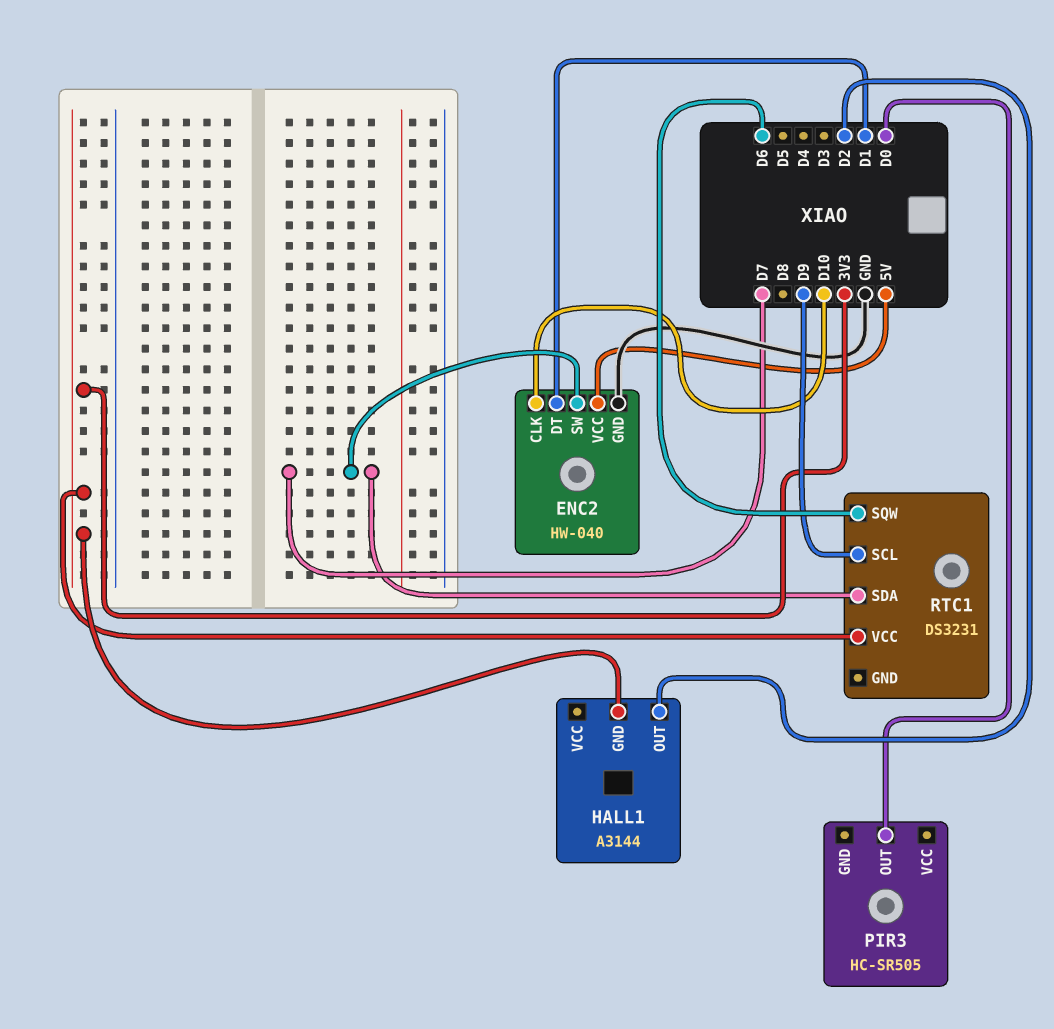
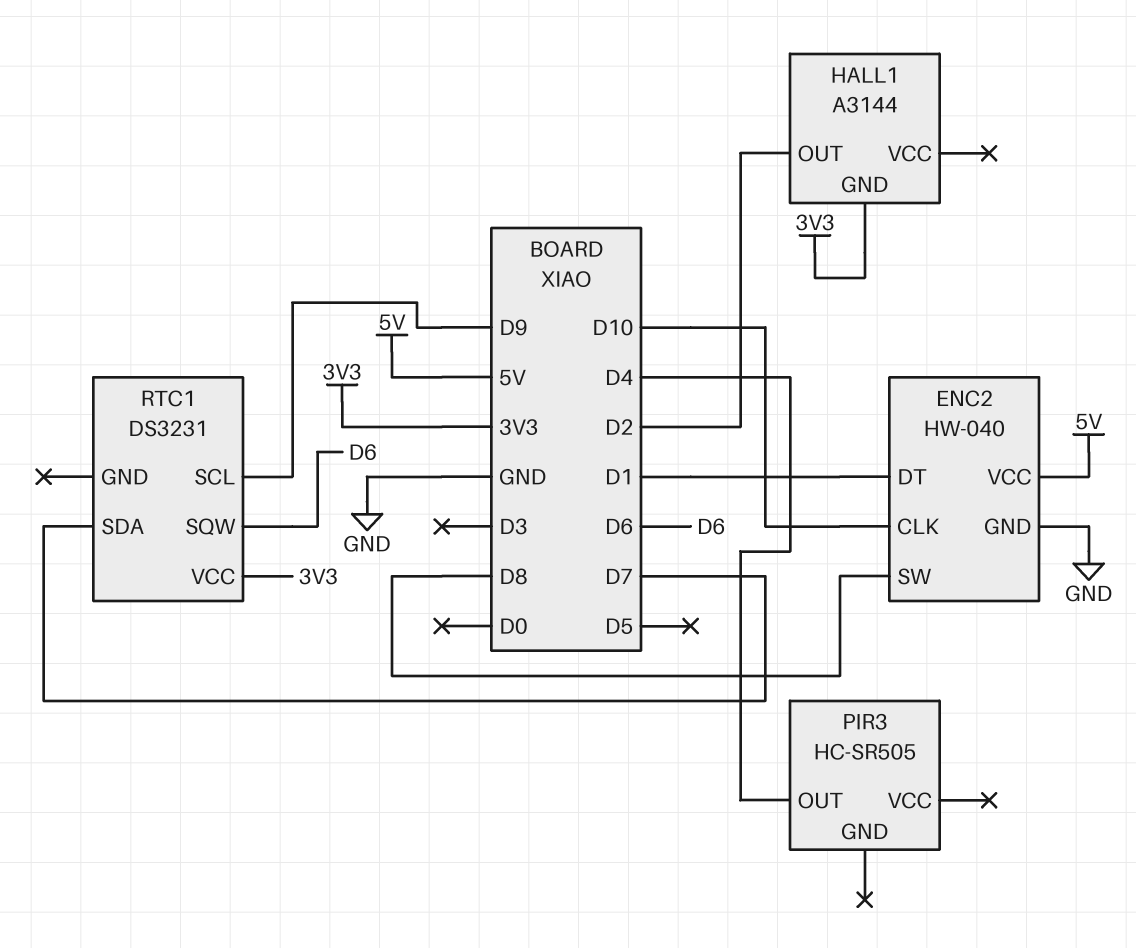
ENC2 pin SW: D7 -> D8
PIR3 pin OUT: D0 -> D4

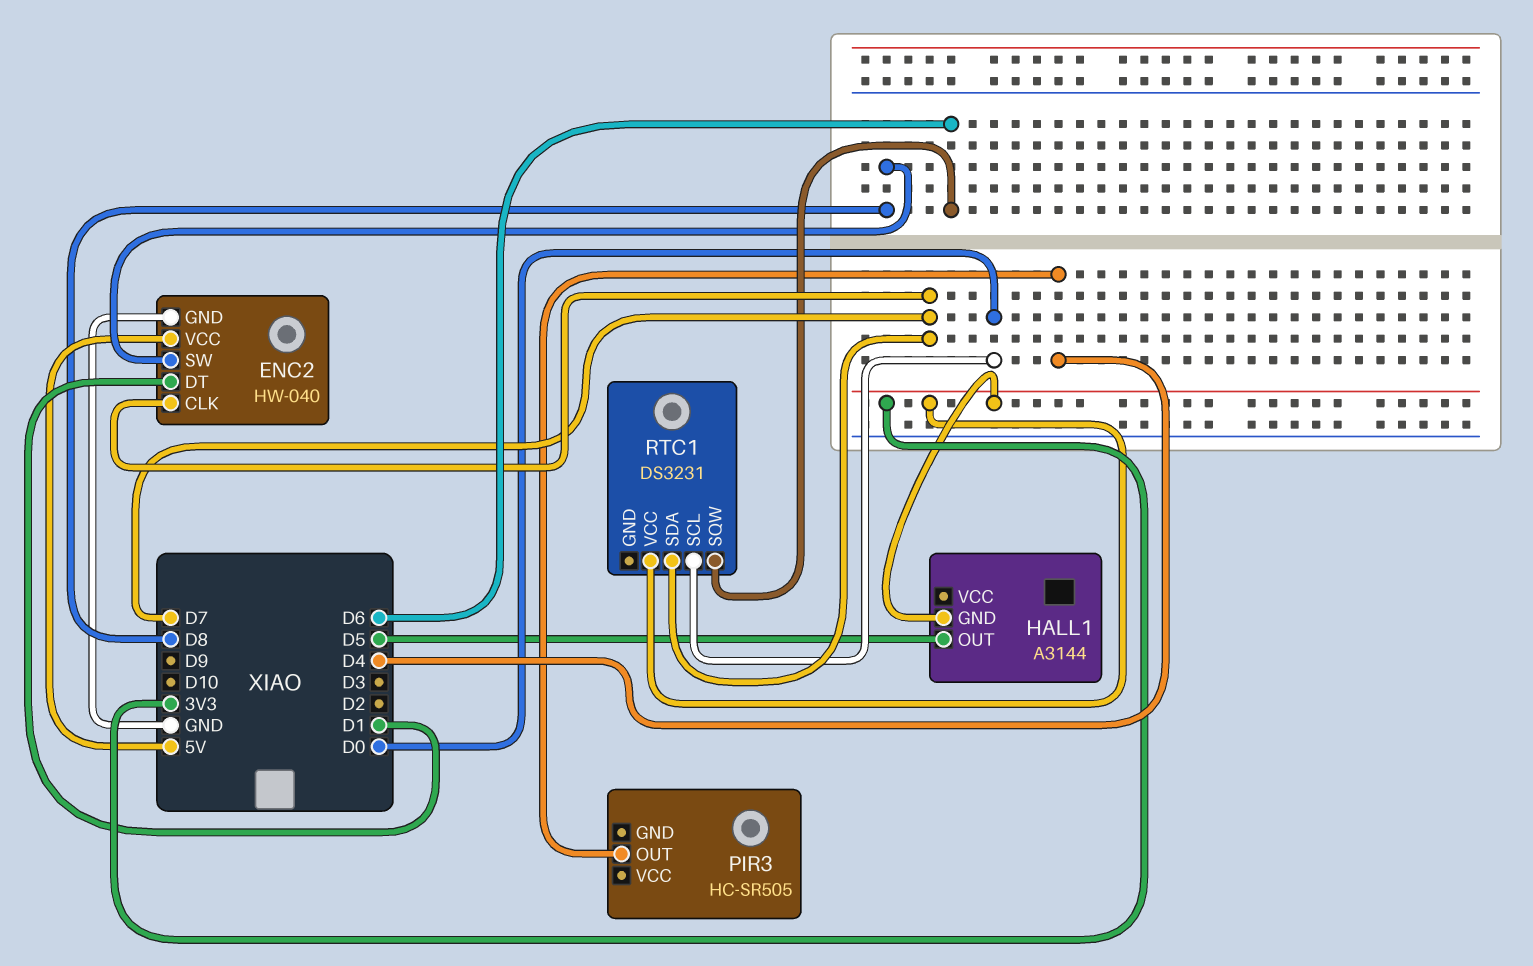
ENC2 pin CLK: D10 -> D7
HALL1 pin OUT: D2 -> D5
RTC1 pin SCL: D9 -> D0

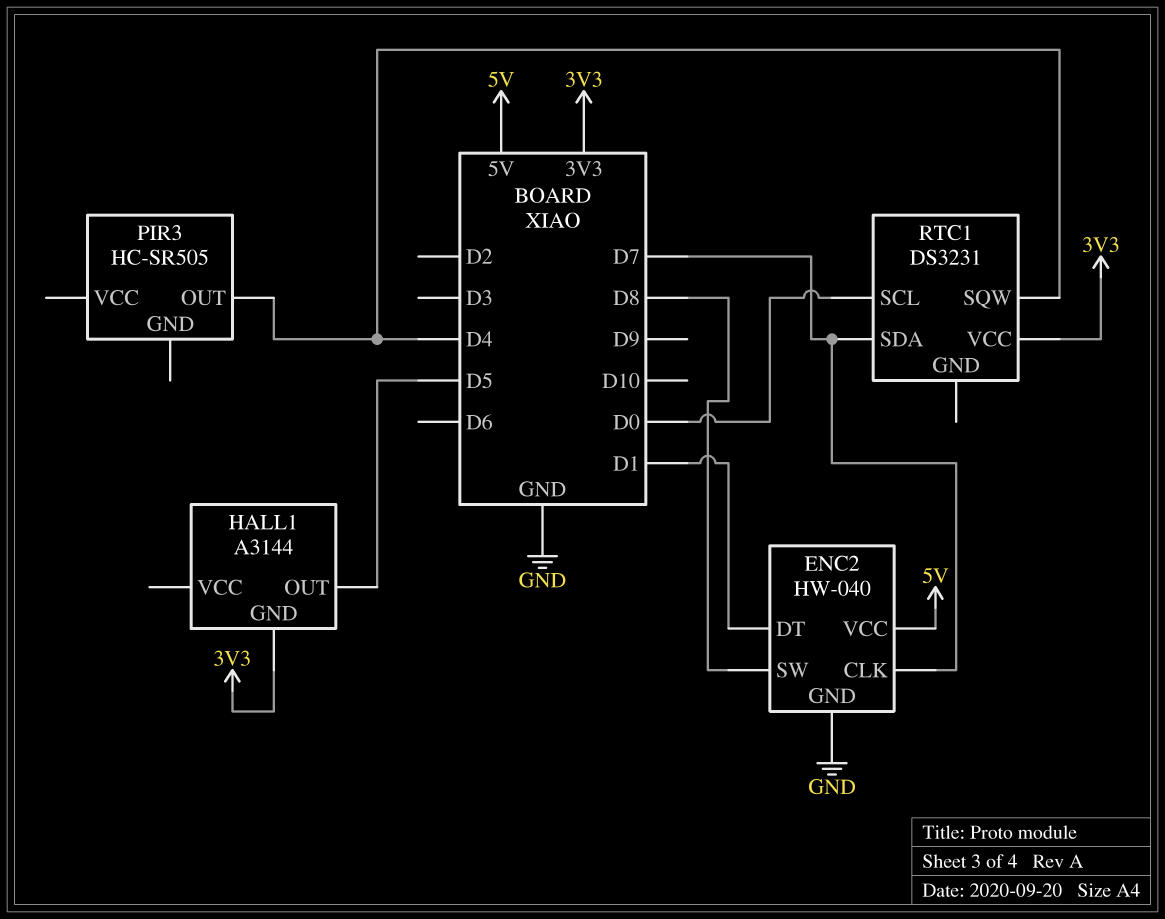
RTC1 pin SQW: D6 -> D4

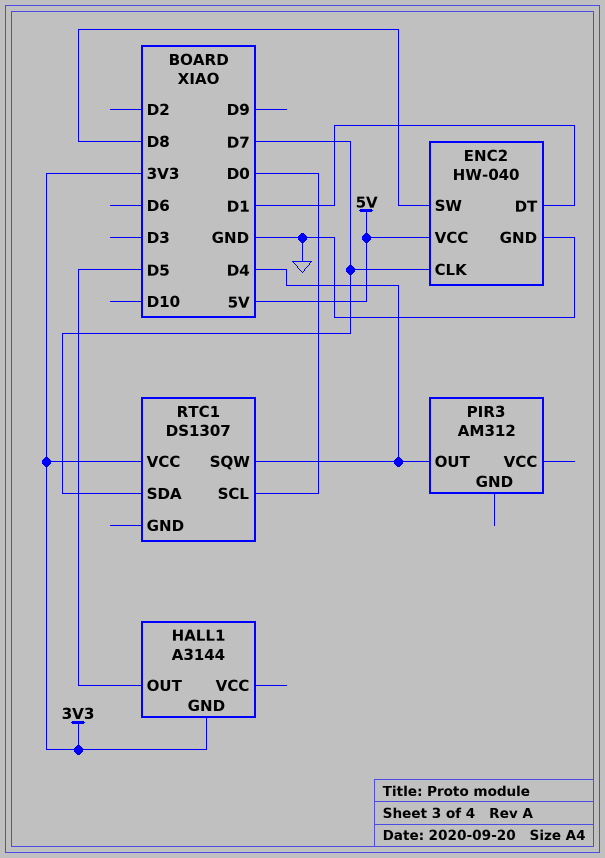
PIR3: HC-SR505 -> AM312
RTC1: DS3231 -> DS1307

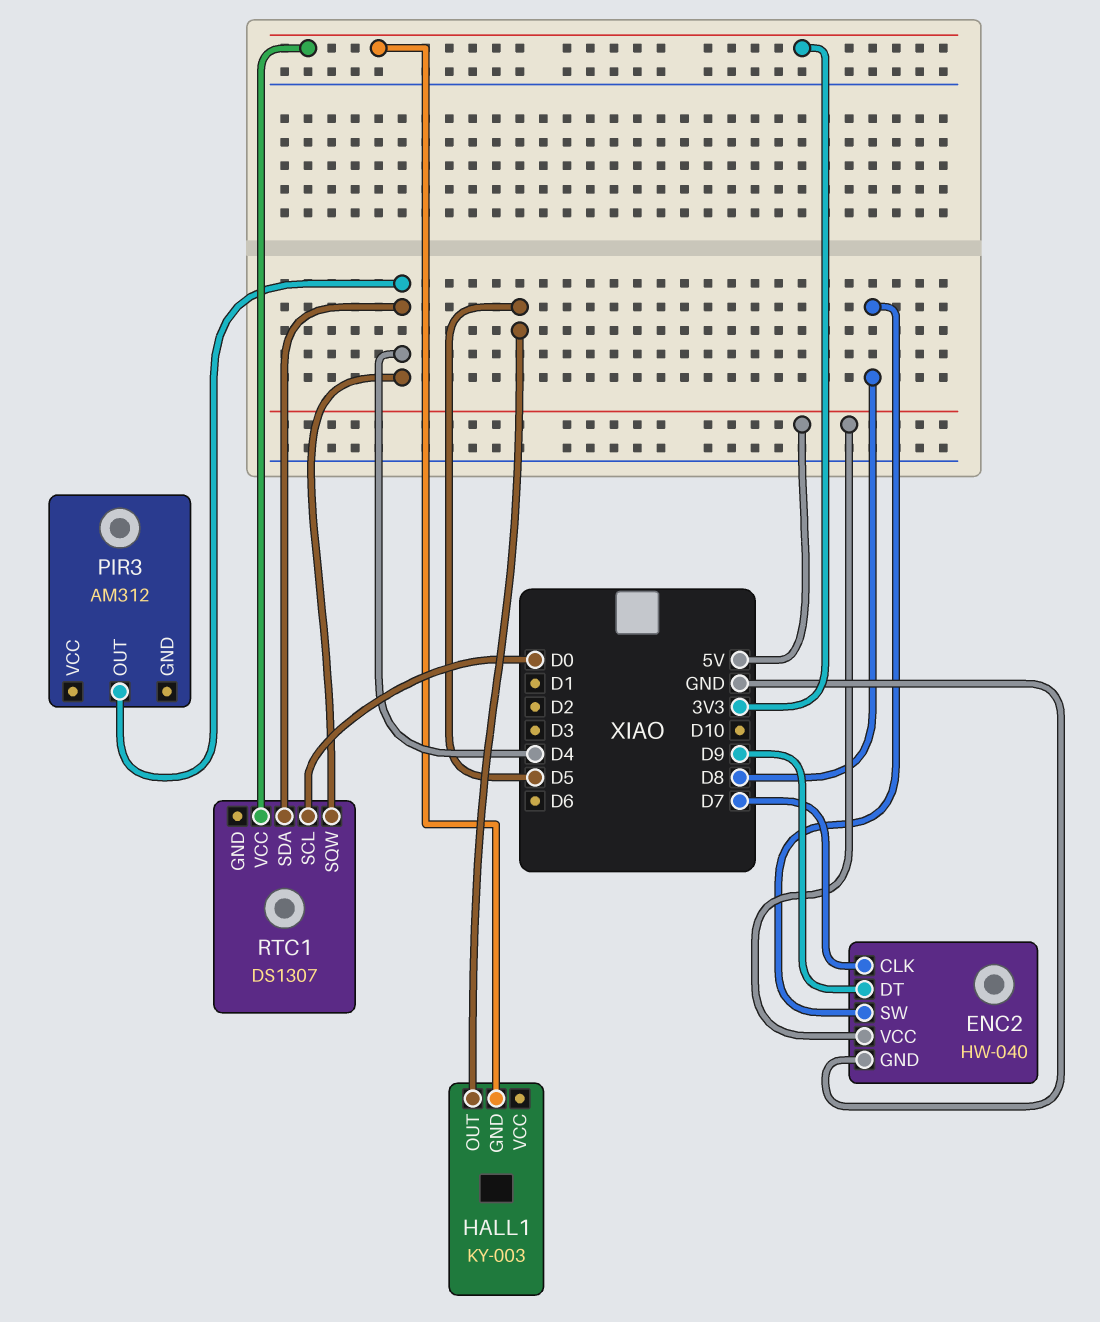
ENC2 pin DT: D1 -> D9
HALL1: A3144 -> KY-003
RTC1 pin SDA: D7 -> D4

